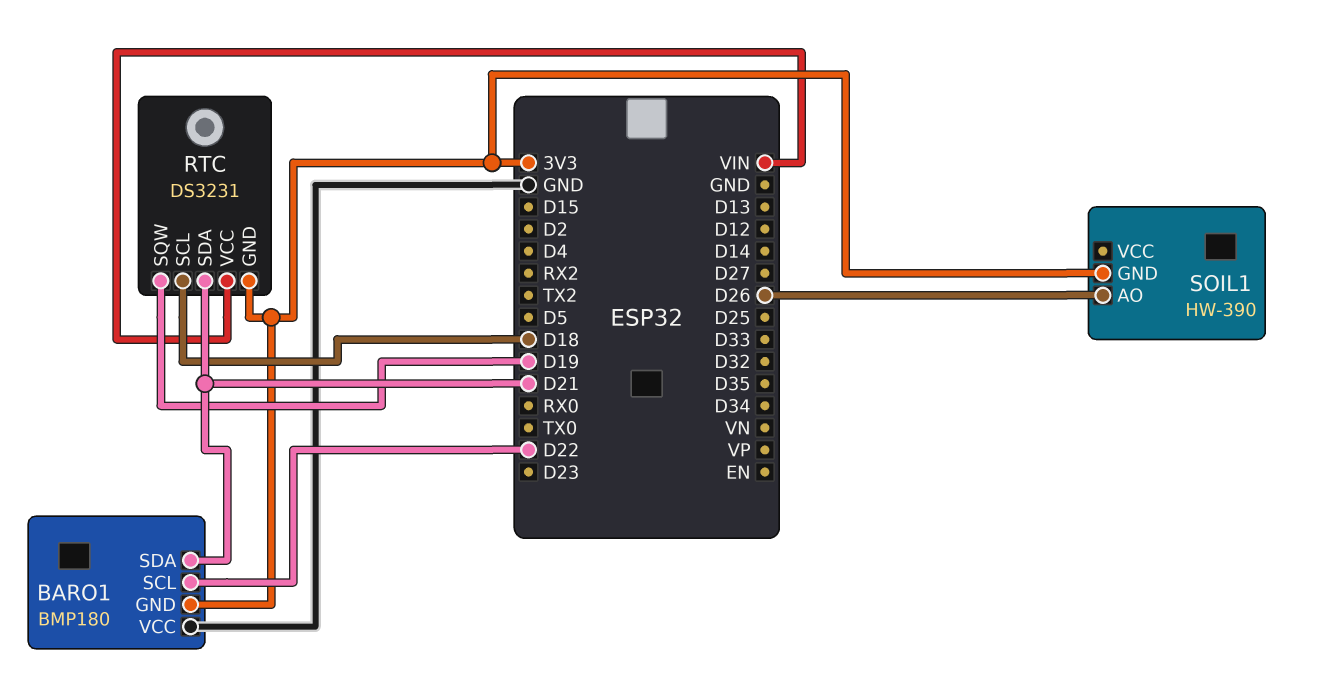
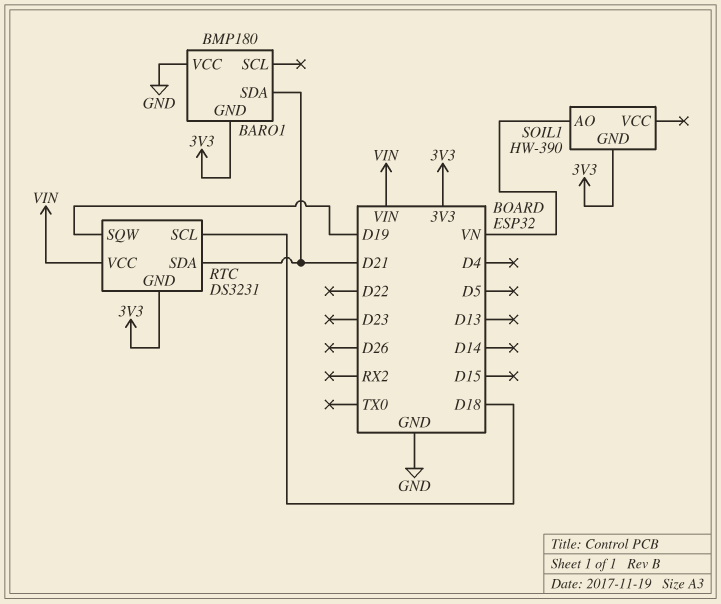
BARO1 pin SCL: D22 -> none
SOIL1 pin AO: D26 -> VN

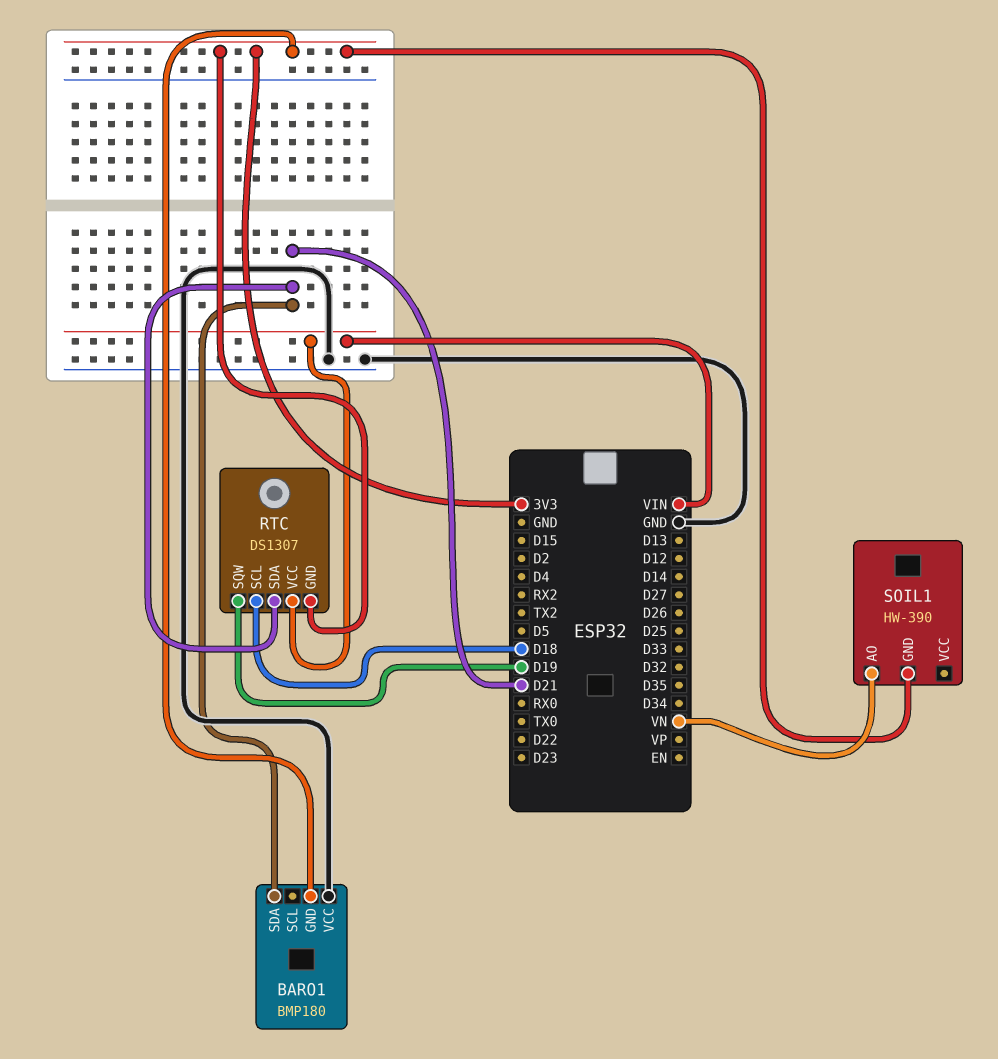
RTC: DS3231 -> DS1307

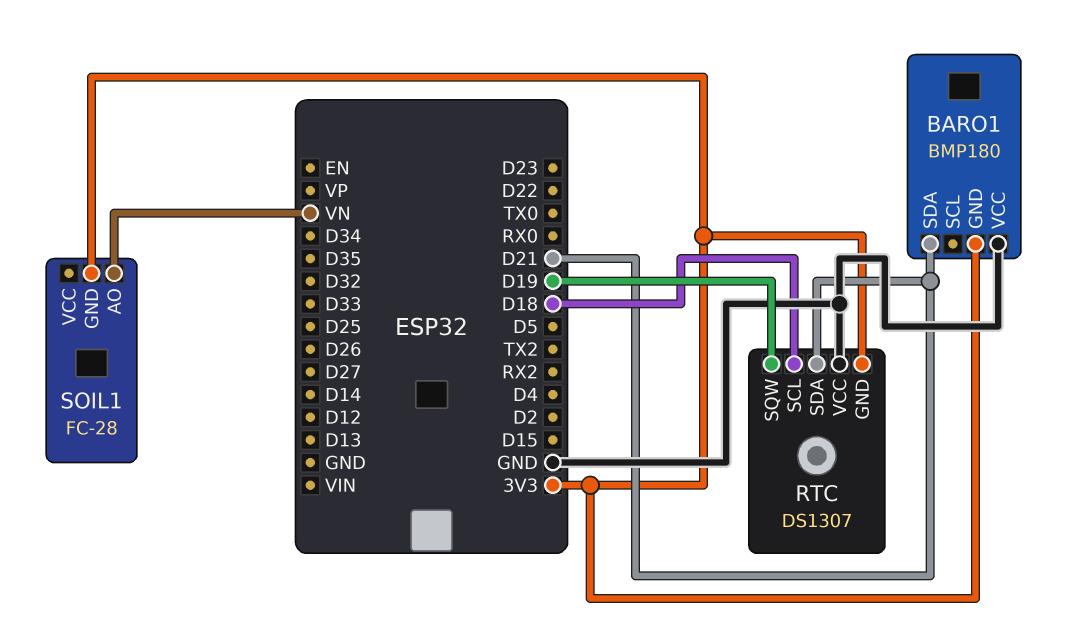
RTC pin VCC: VIN -> GND
SOIL1: HW-390 -> FC-28

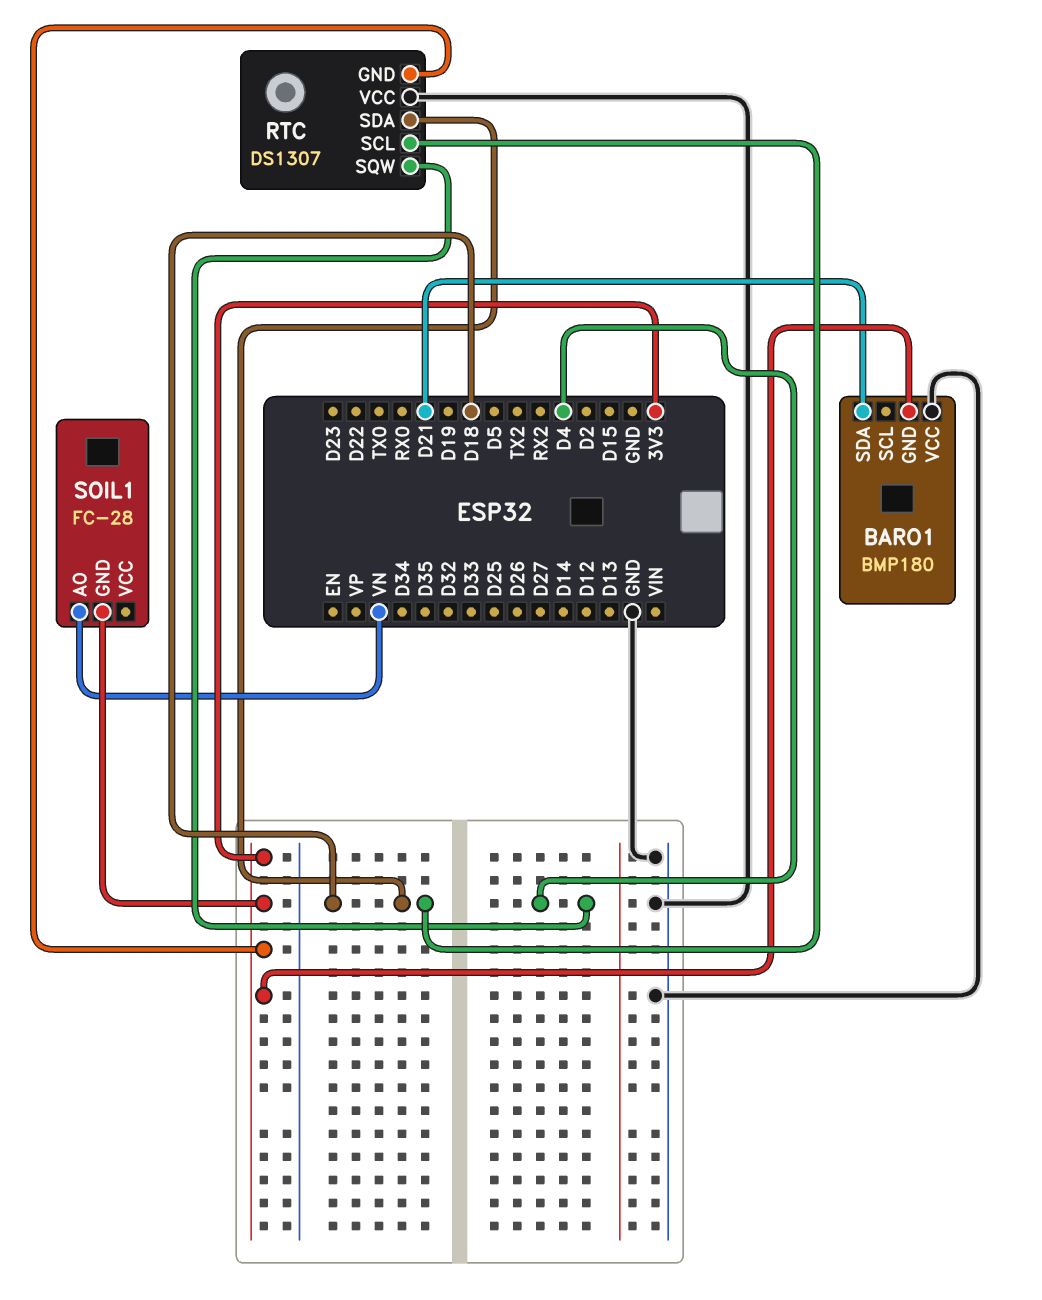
RTC pin SDA: D21 -> D18
RTC pin SQW: D19 -> D4

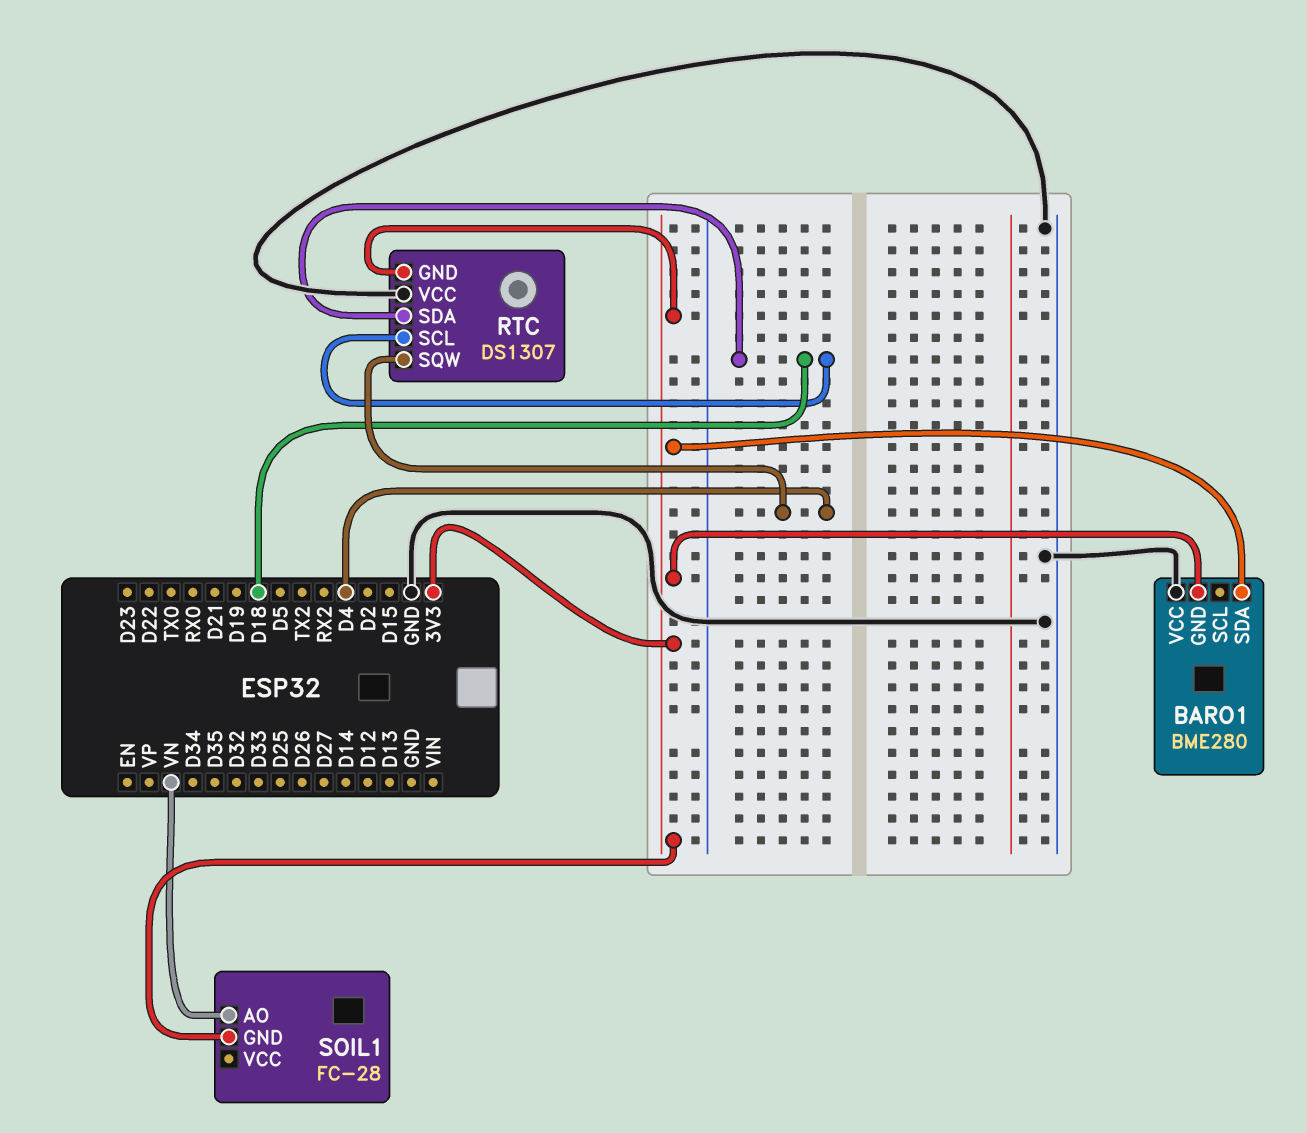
BARO1: BMP180 -> BME280
BARO1 pin SDA: D21 -> 3V3

